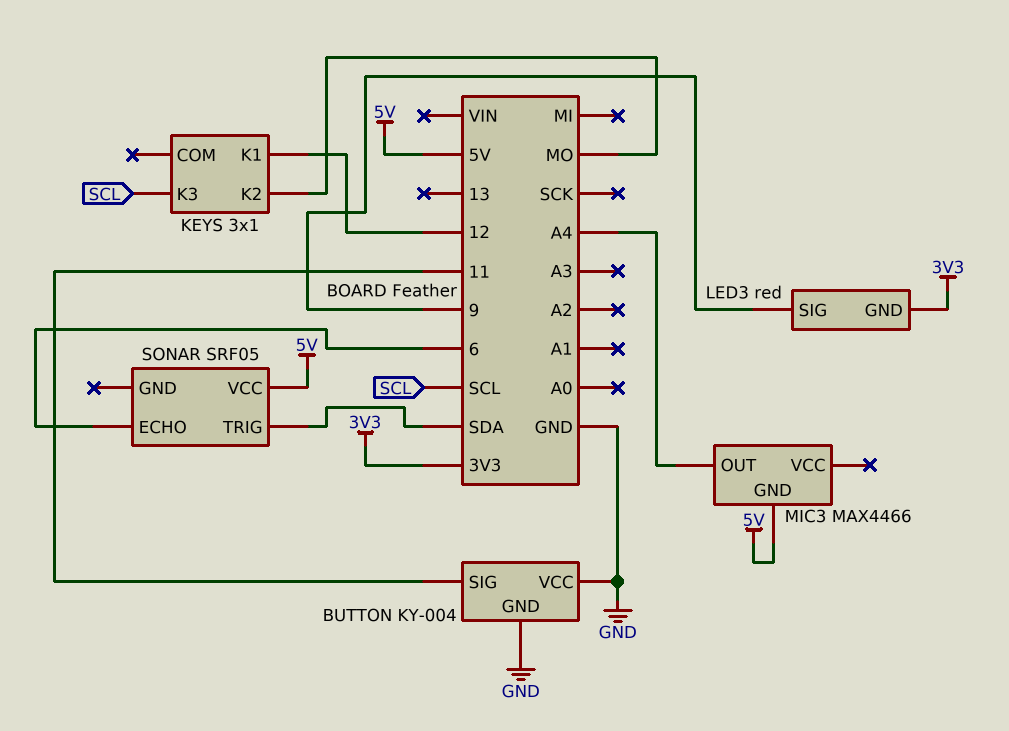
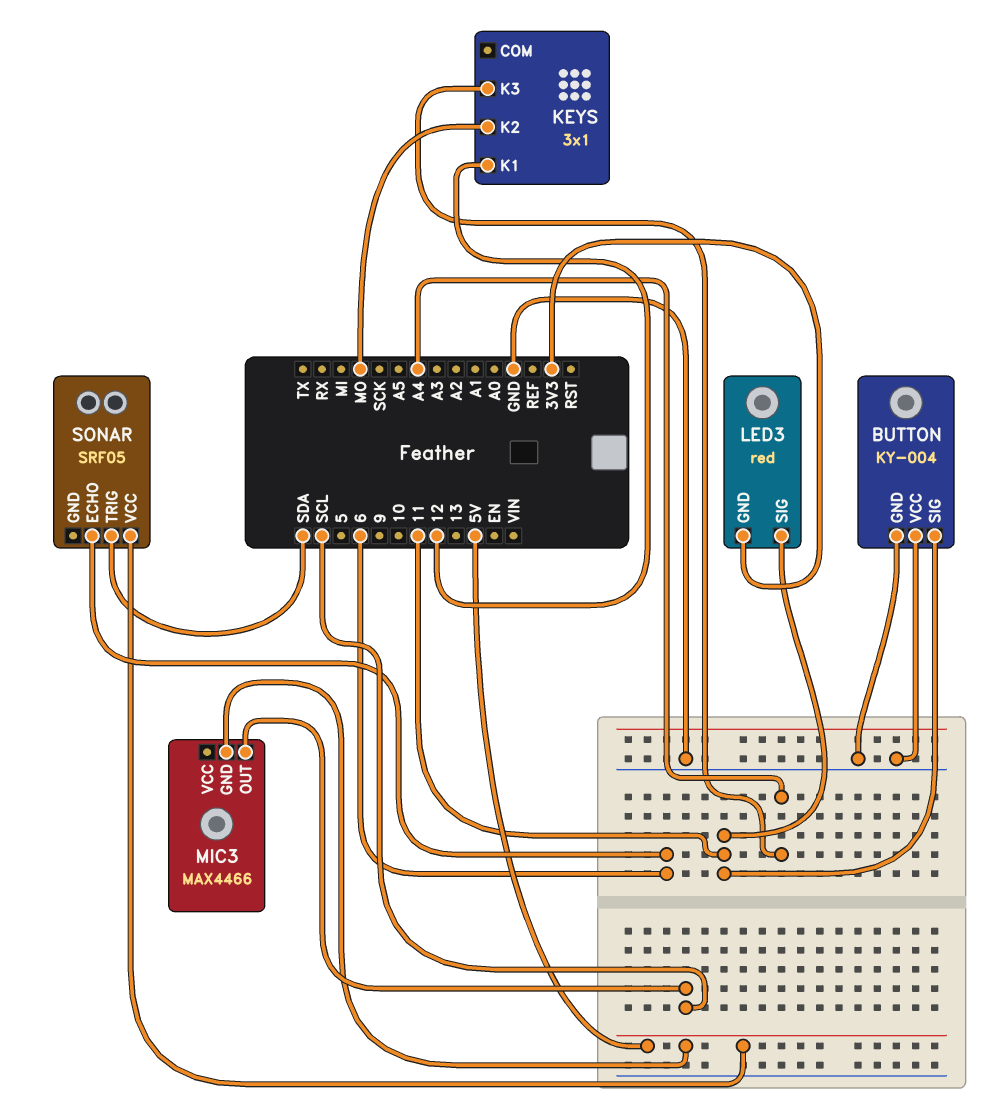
KEYS pin K3: SCL -> A4
LED3 pin SIG: 9 -> 11
MIC3 pin OUT: A4 -> SCL

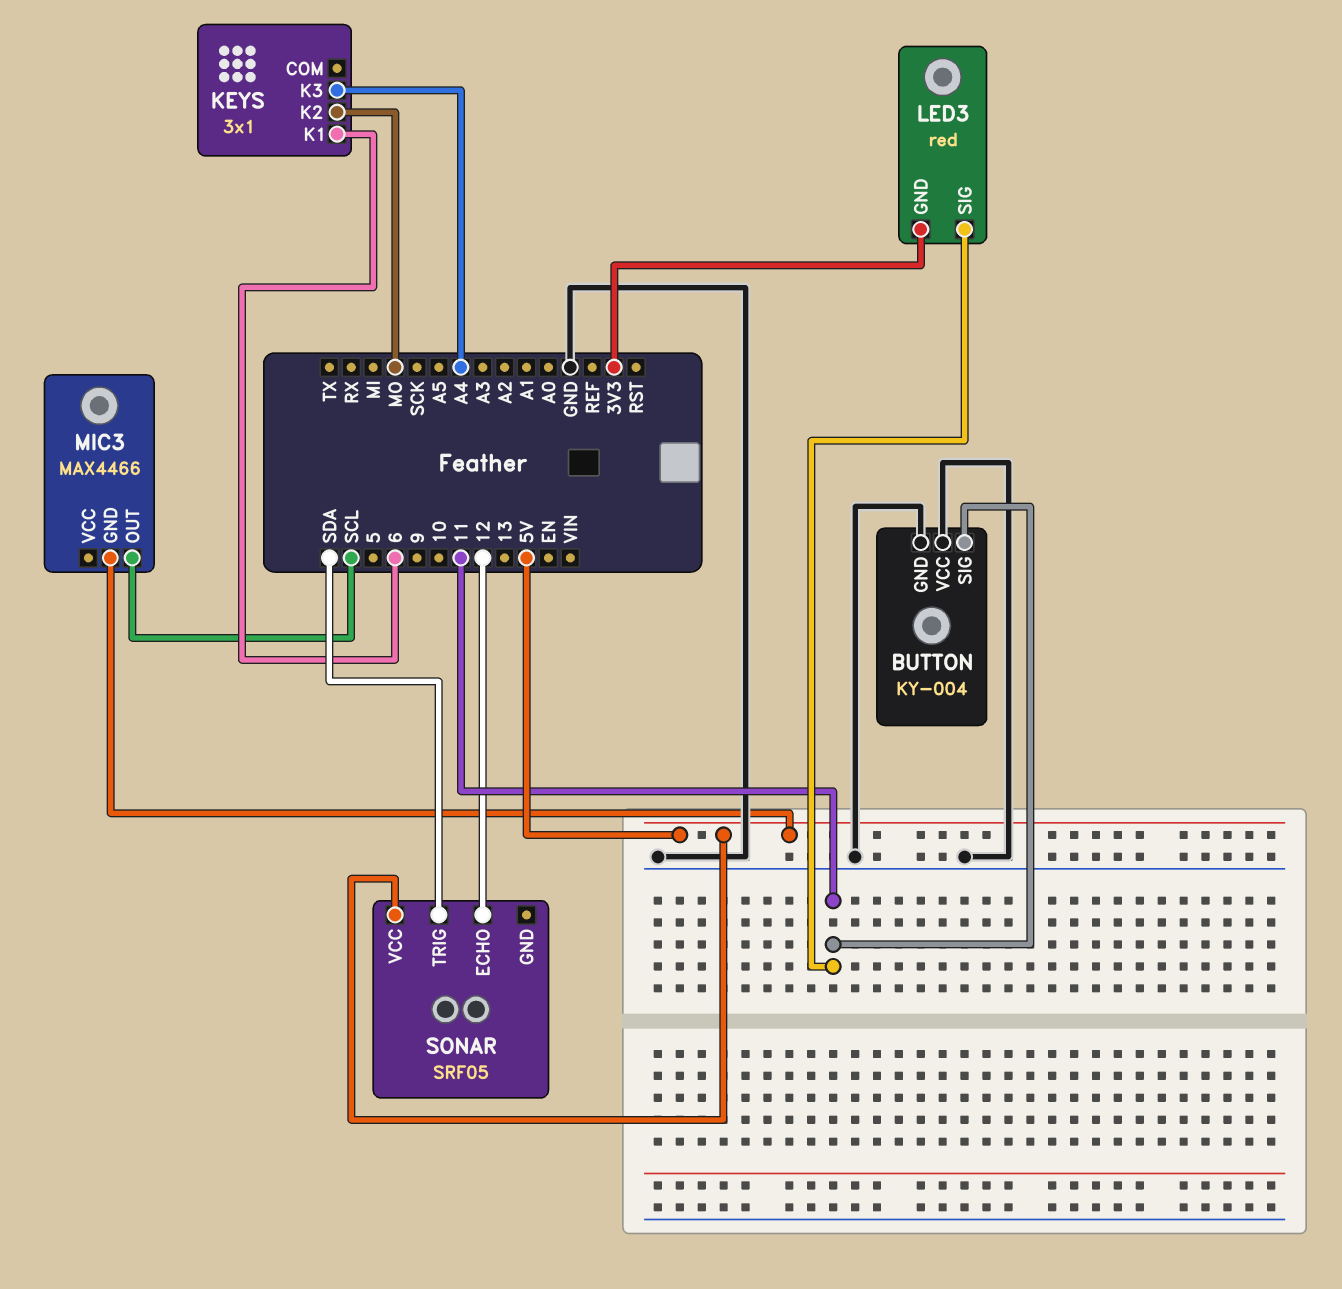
KEYS pin K1: 12 -> 6
SONAR pin ECHO: 6 -> 12

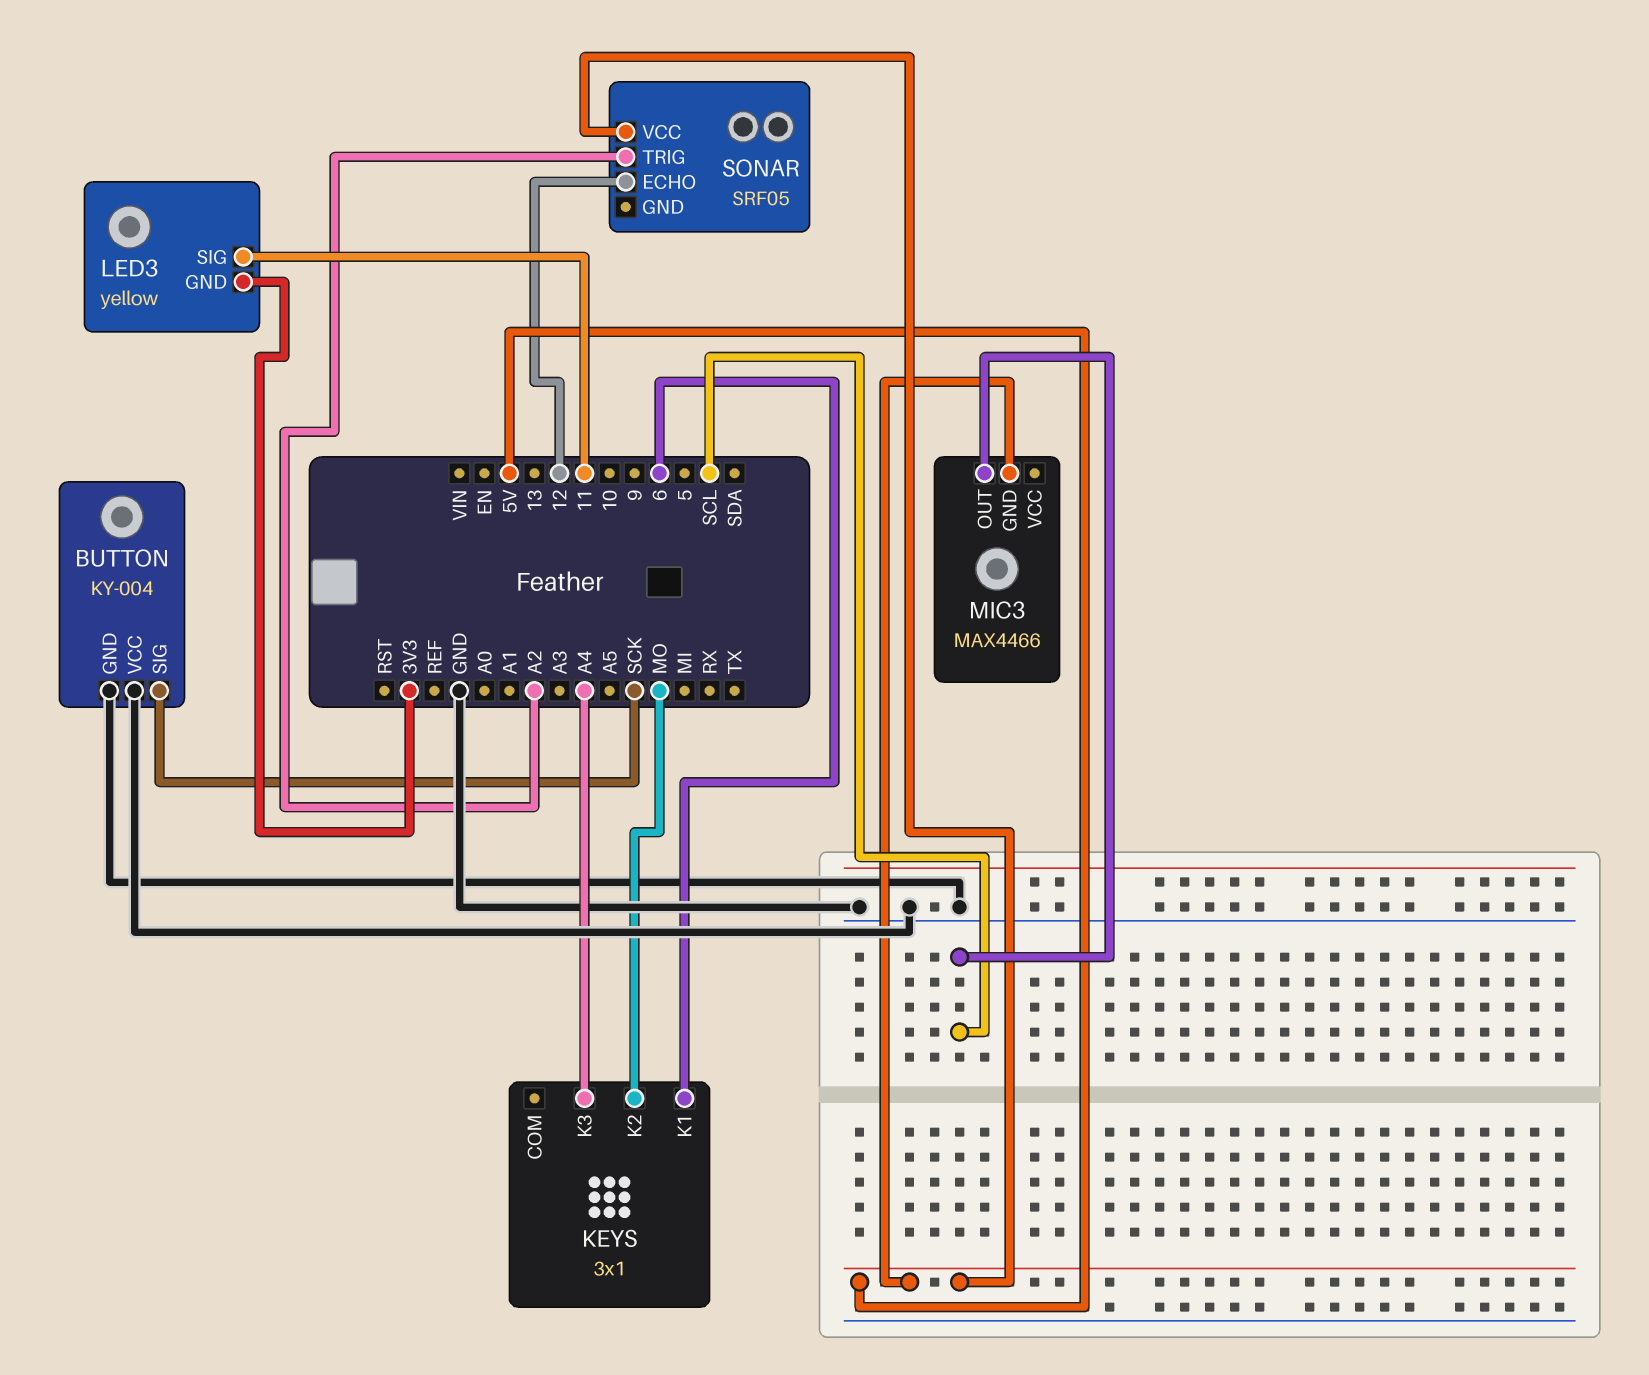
BUTTON pin SIG: 11 -> SCK
LED3: red -> yellow
SONAR pin TRIG: SDA -> A2

